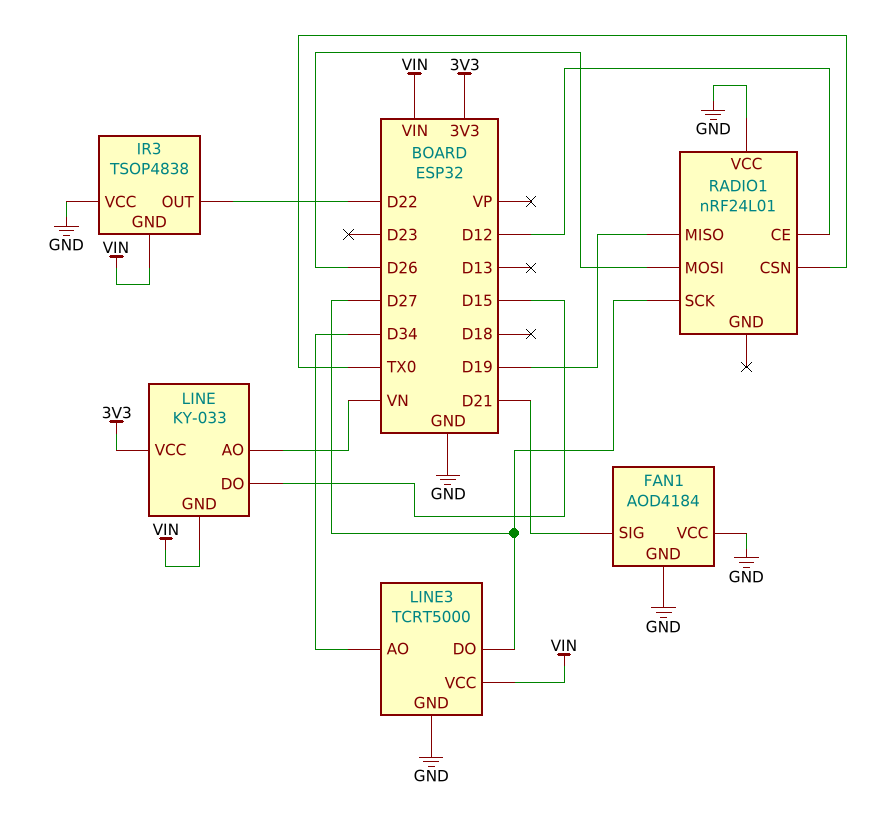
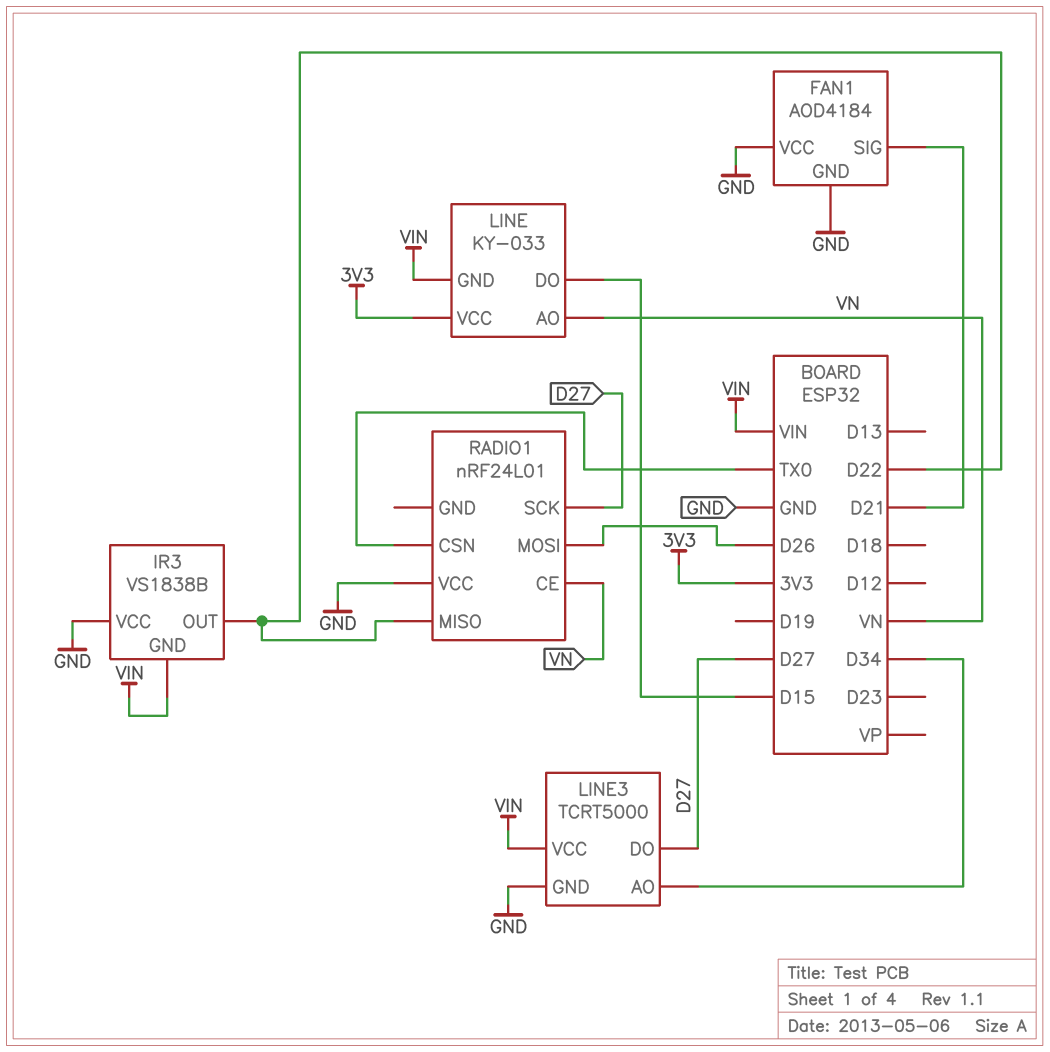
IR3: TSOP4838 -> VS1838B
RADIO1 pin CE: D12 -> VN
RADIO1 pin MISO: D19 -> D22

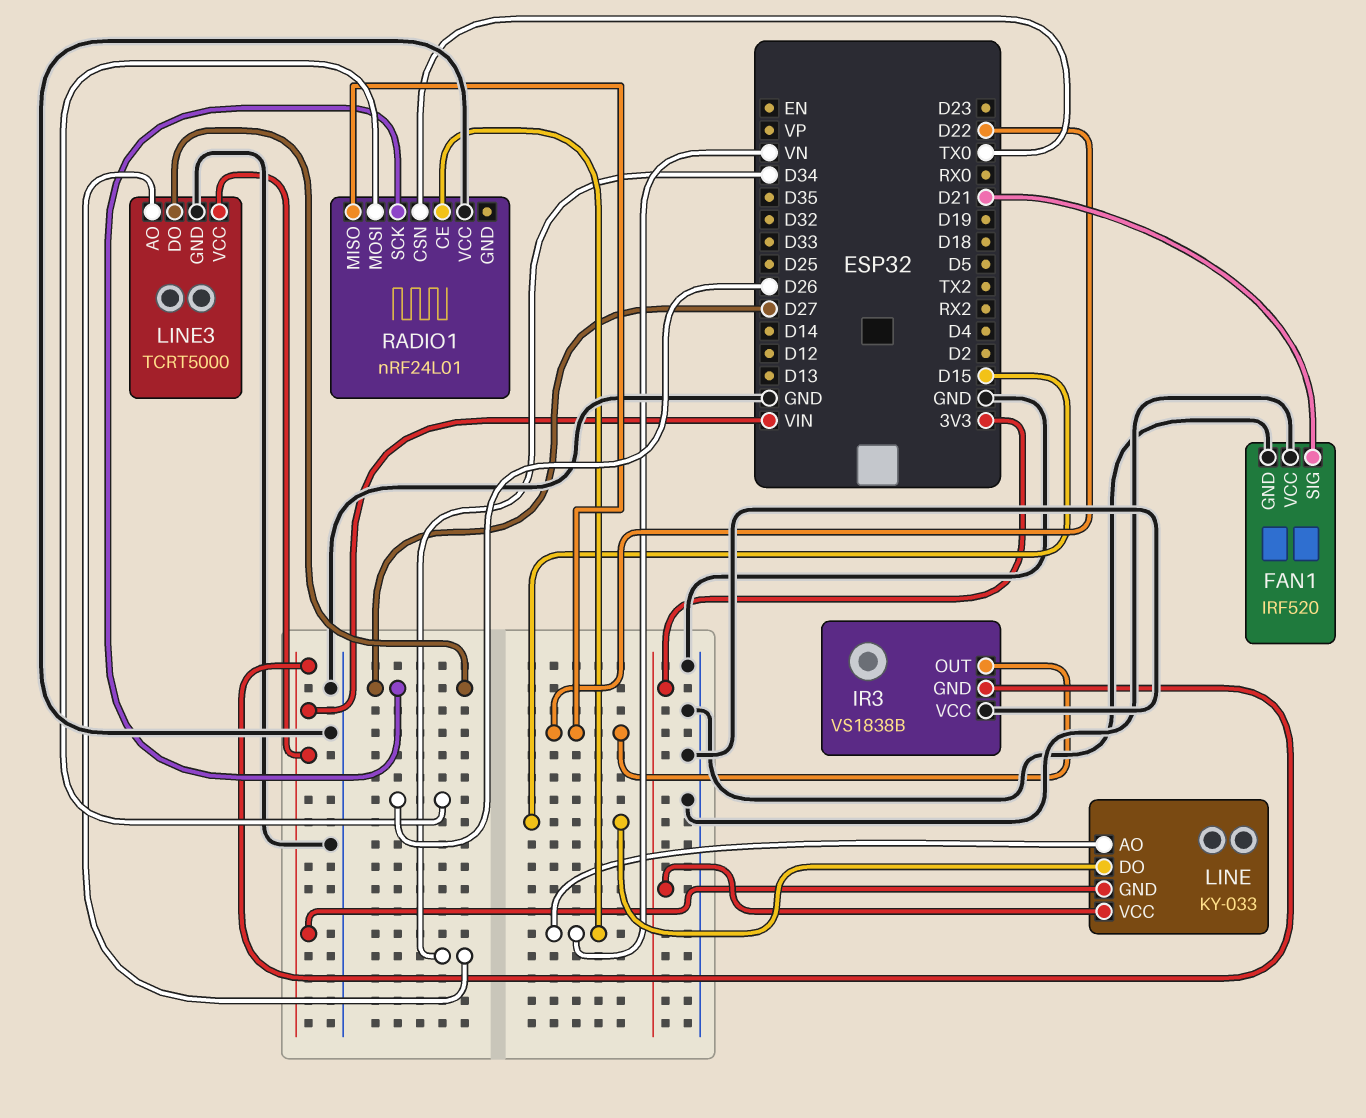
FAN1: AOD4184 -> IRF520

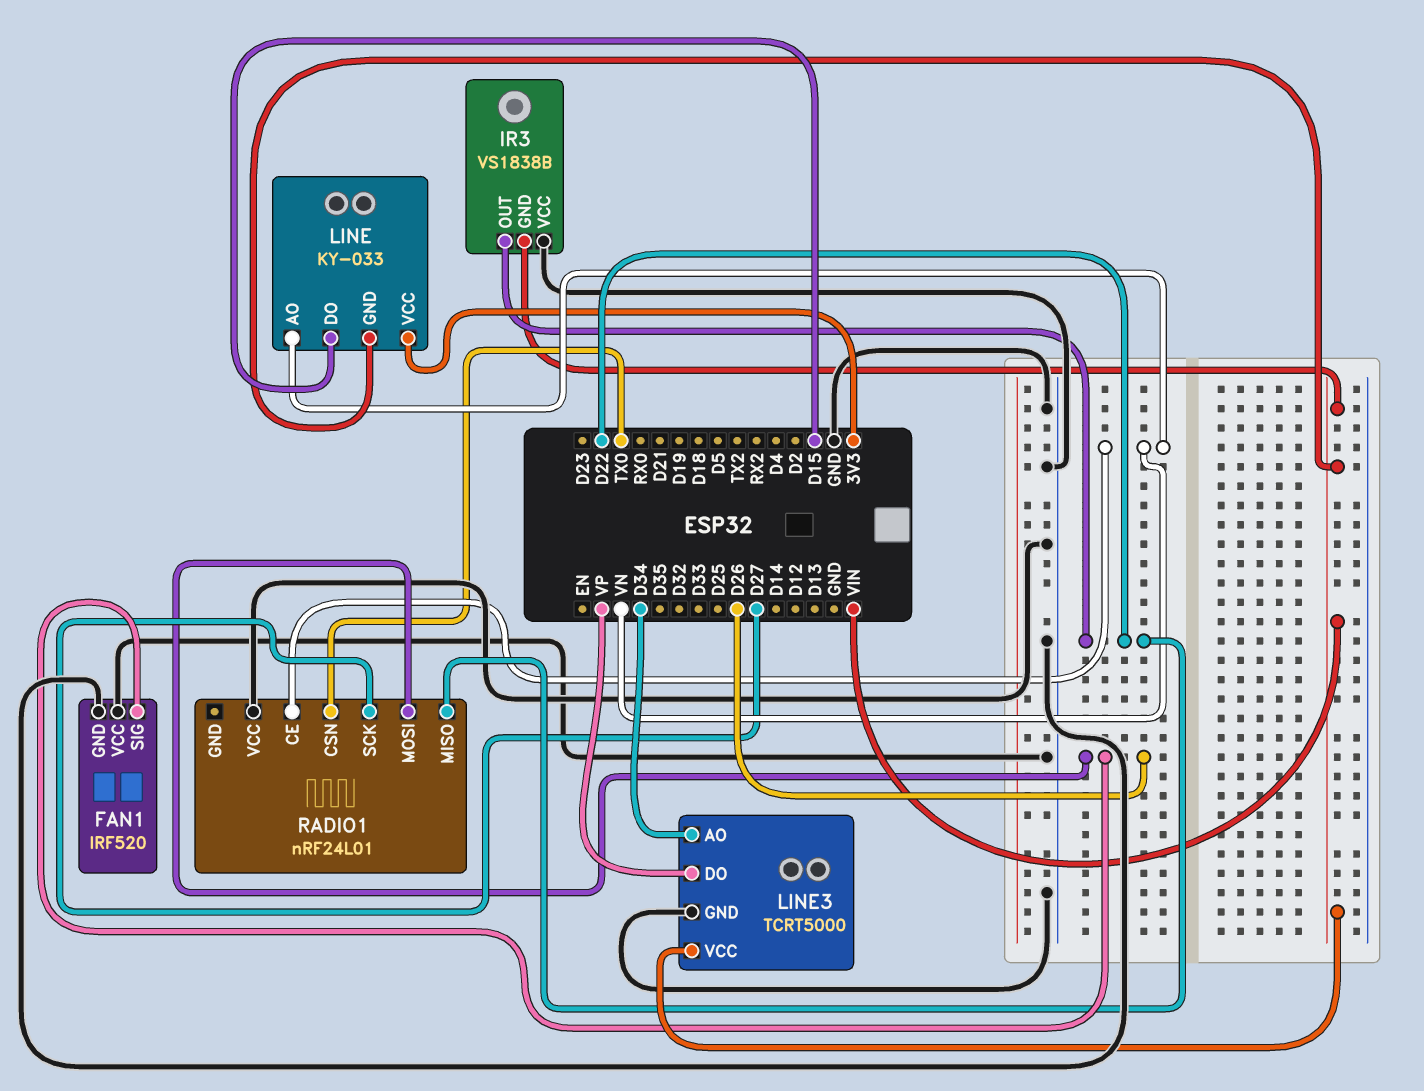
FAN1 pin SIG: D21 -> D26
LINE3 pin DO: D27 -> VP

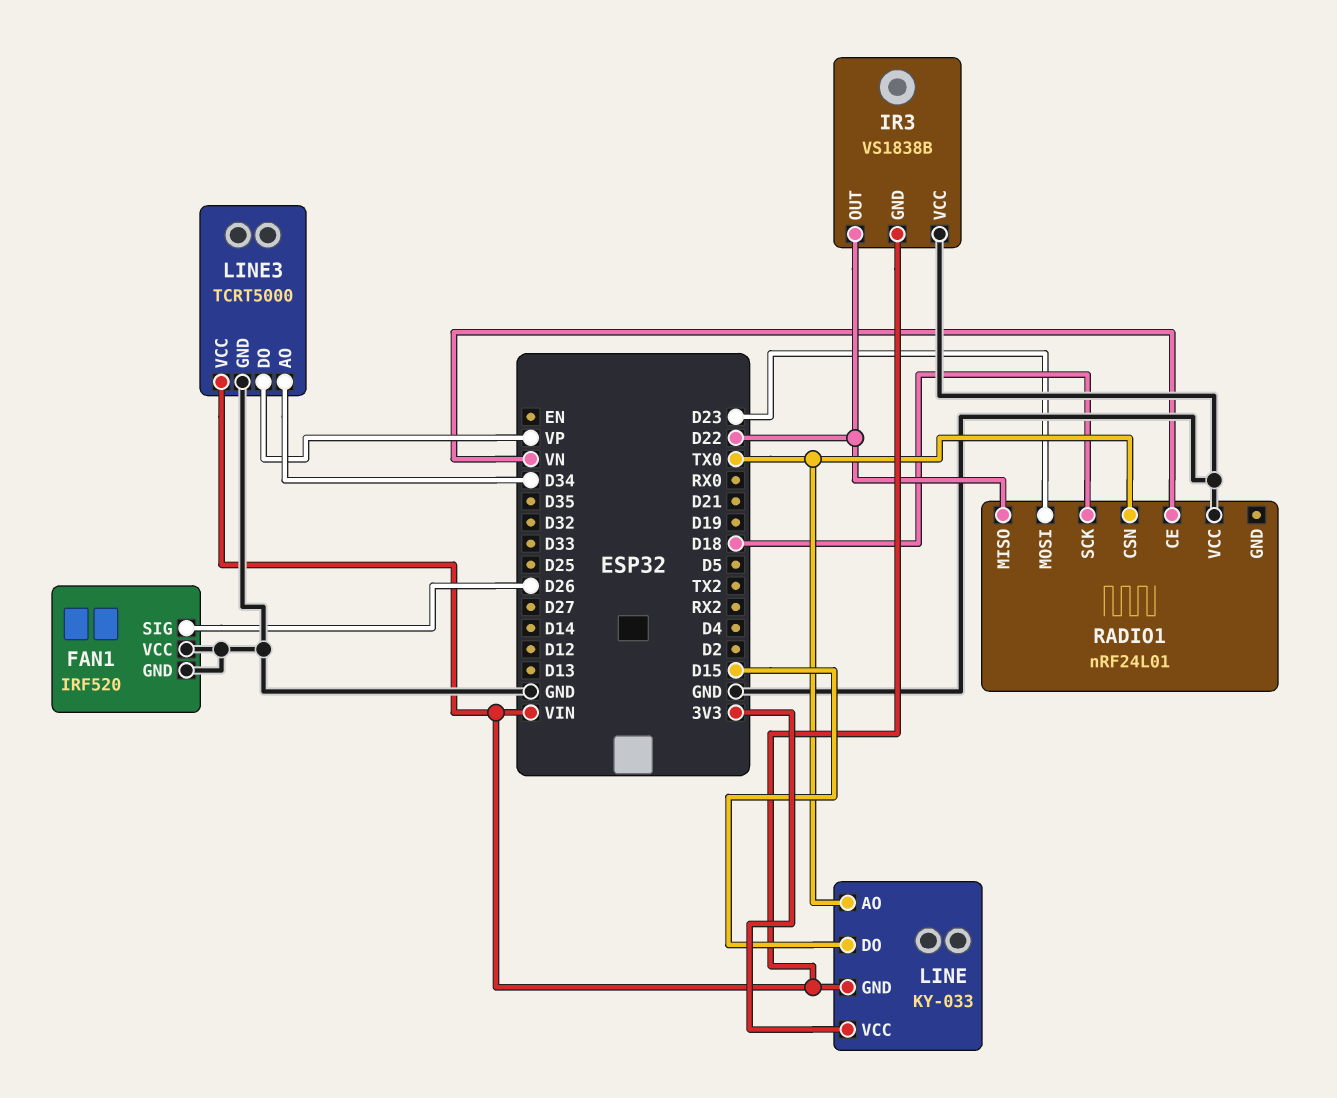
LINE pin AO: VN -> TX0
RADIO1 pin MOSI: D26 -> D23
RADIO1 pin SCK: D27 -> D18

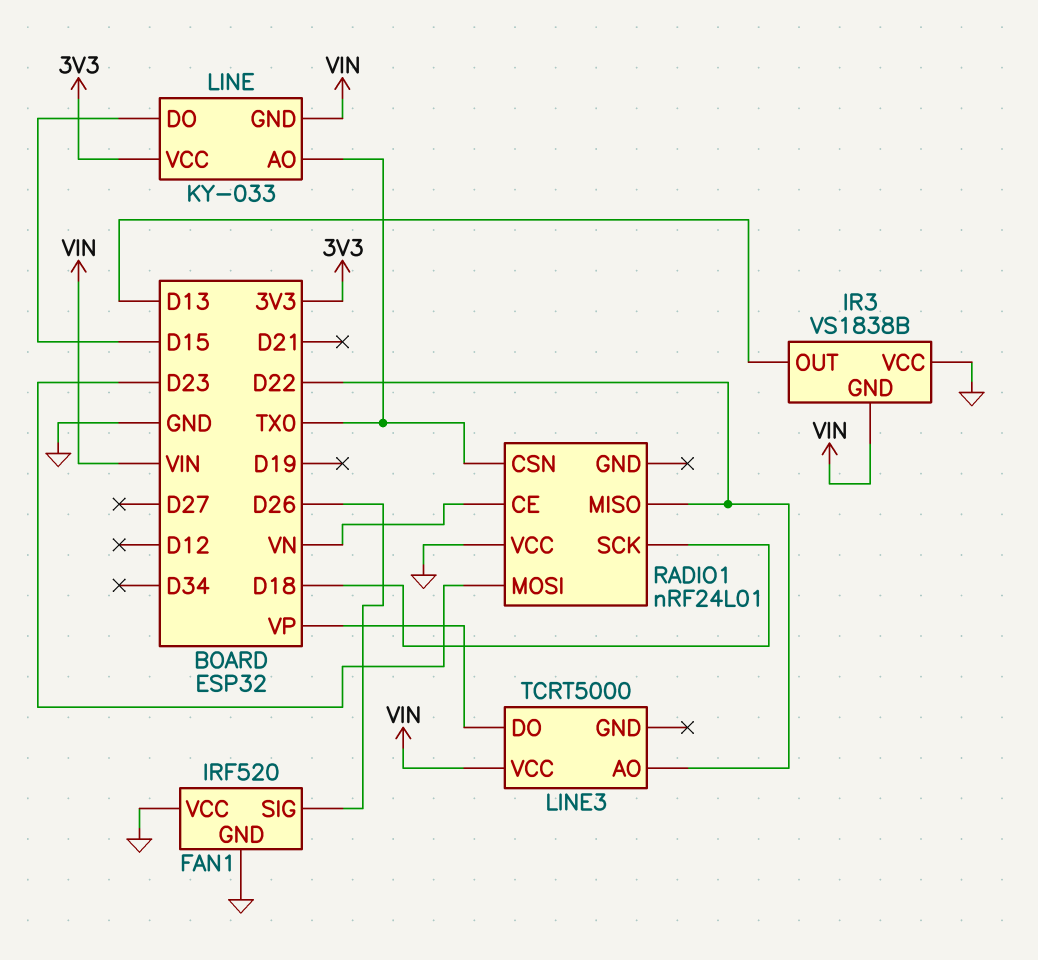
IR3 pin OUT: D22 -> D13
LINE3 pin AO: D34 -> D22
LINE3 pin GND: GND -> none

